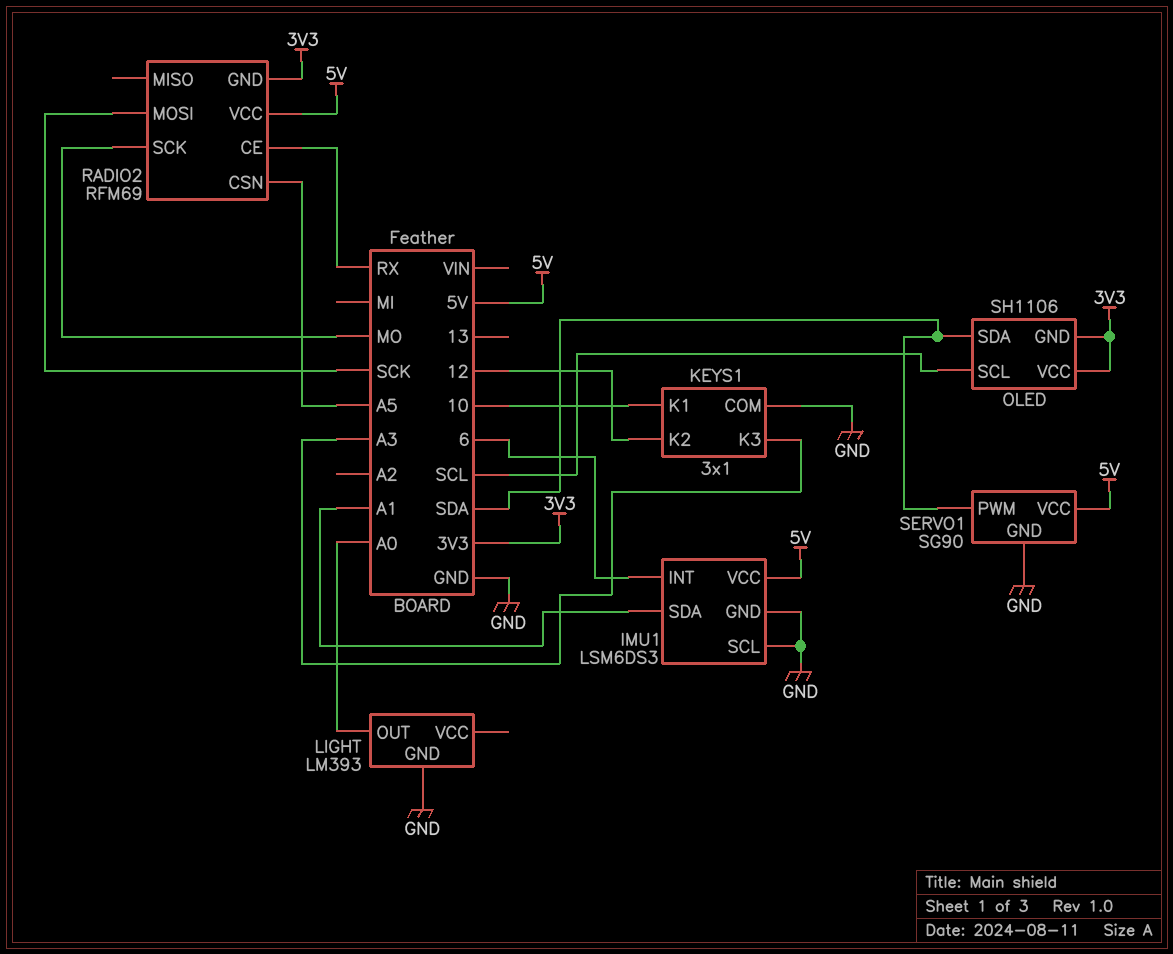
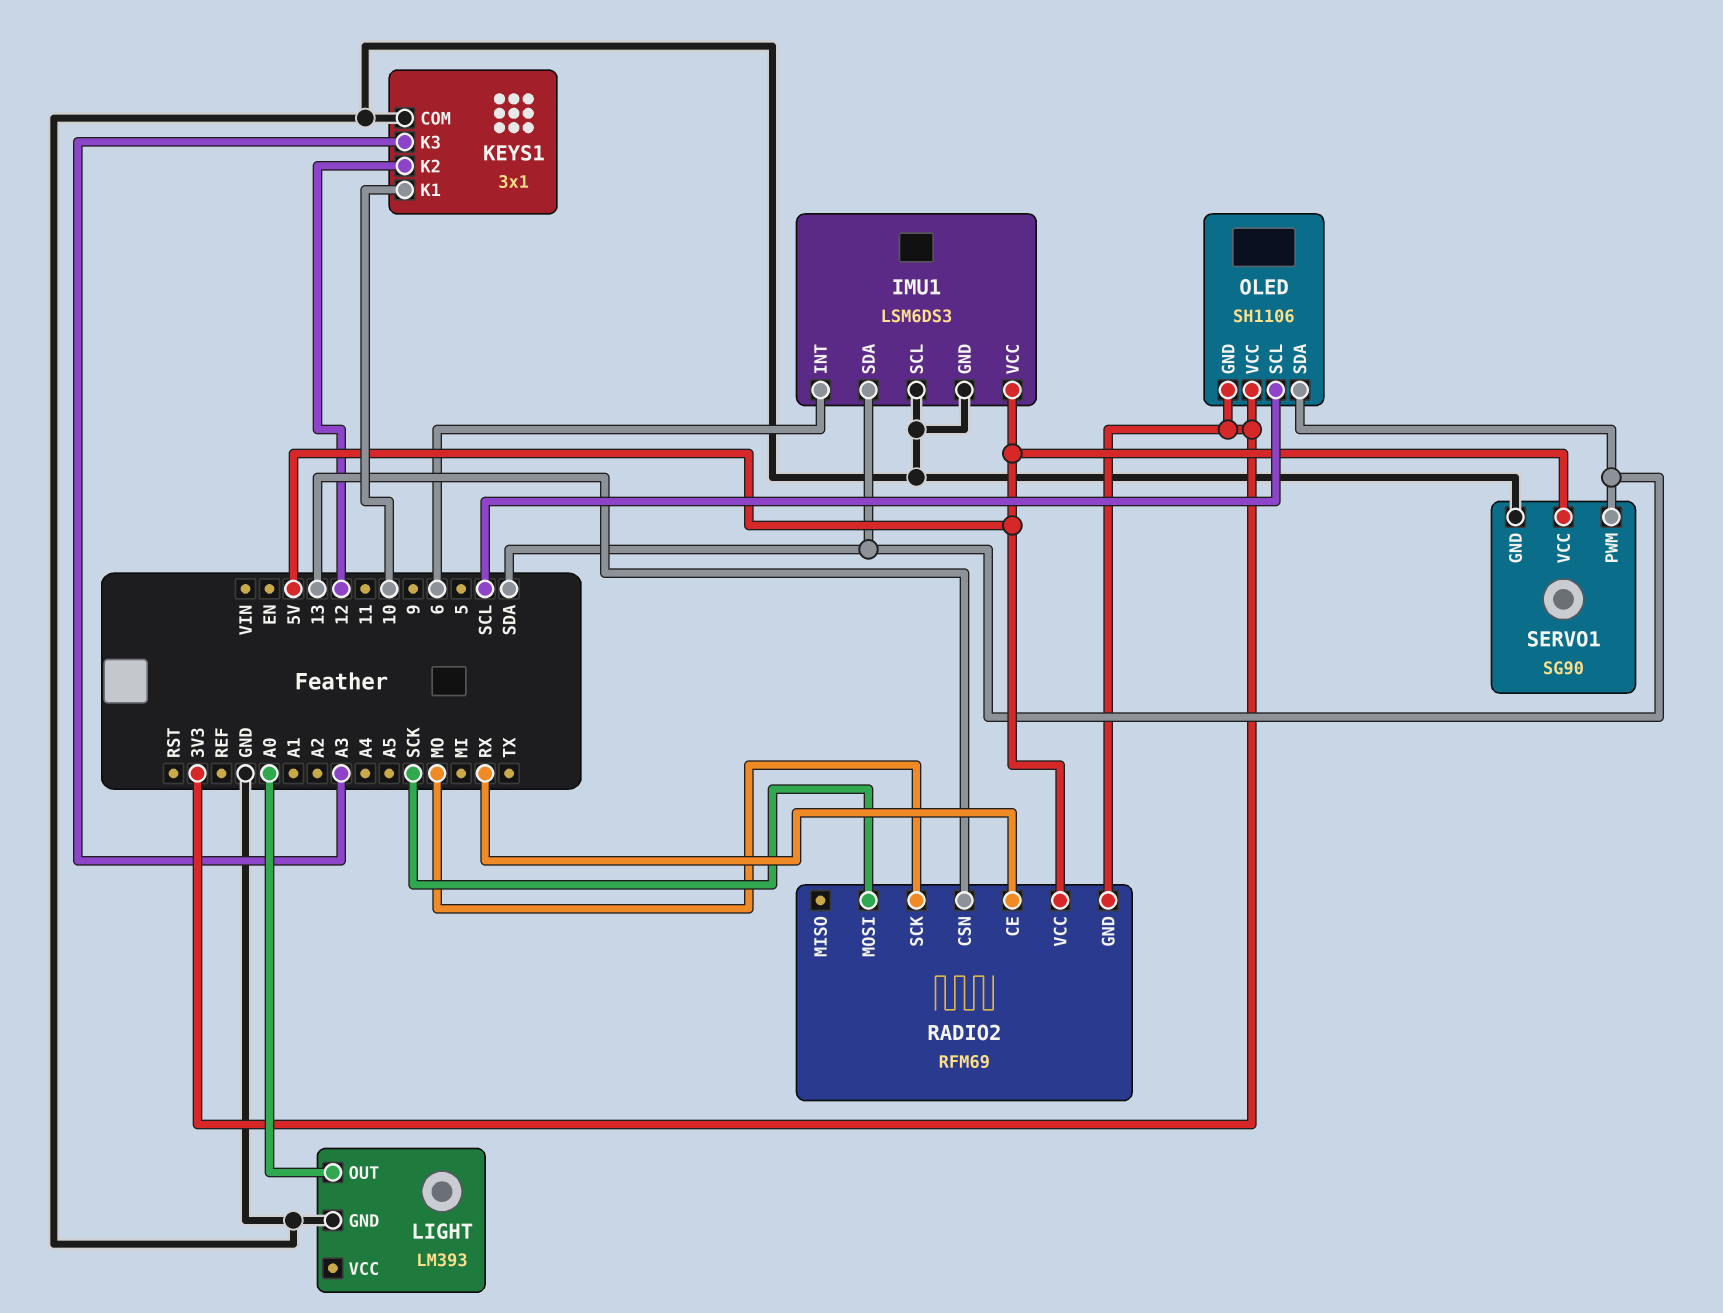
IMU1 pin SDA: A1 -> SDA
RADIO2 pin CSN: A5 -> 13

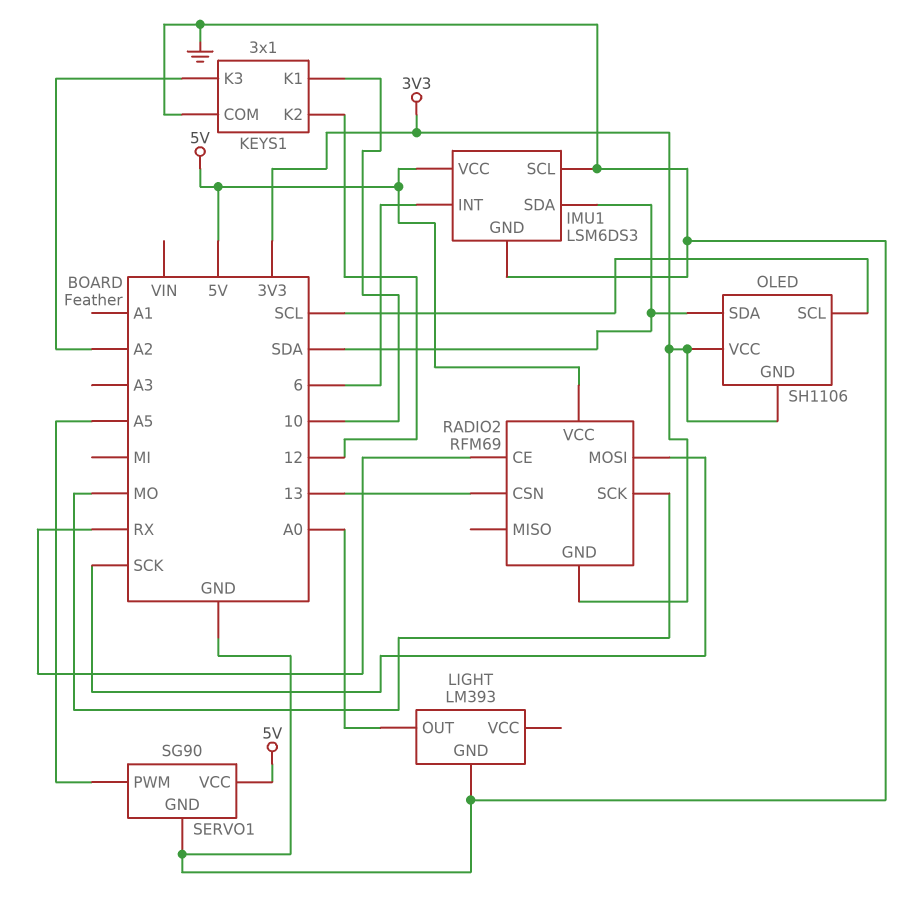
KEYS1 pin K3: A3 -> A2
SERVO1 pin PWM: SDA -> A5

